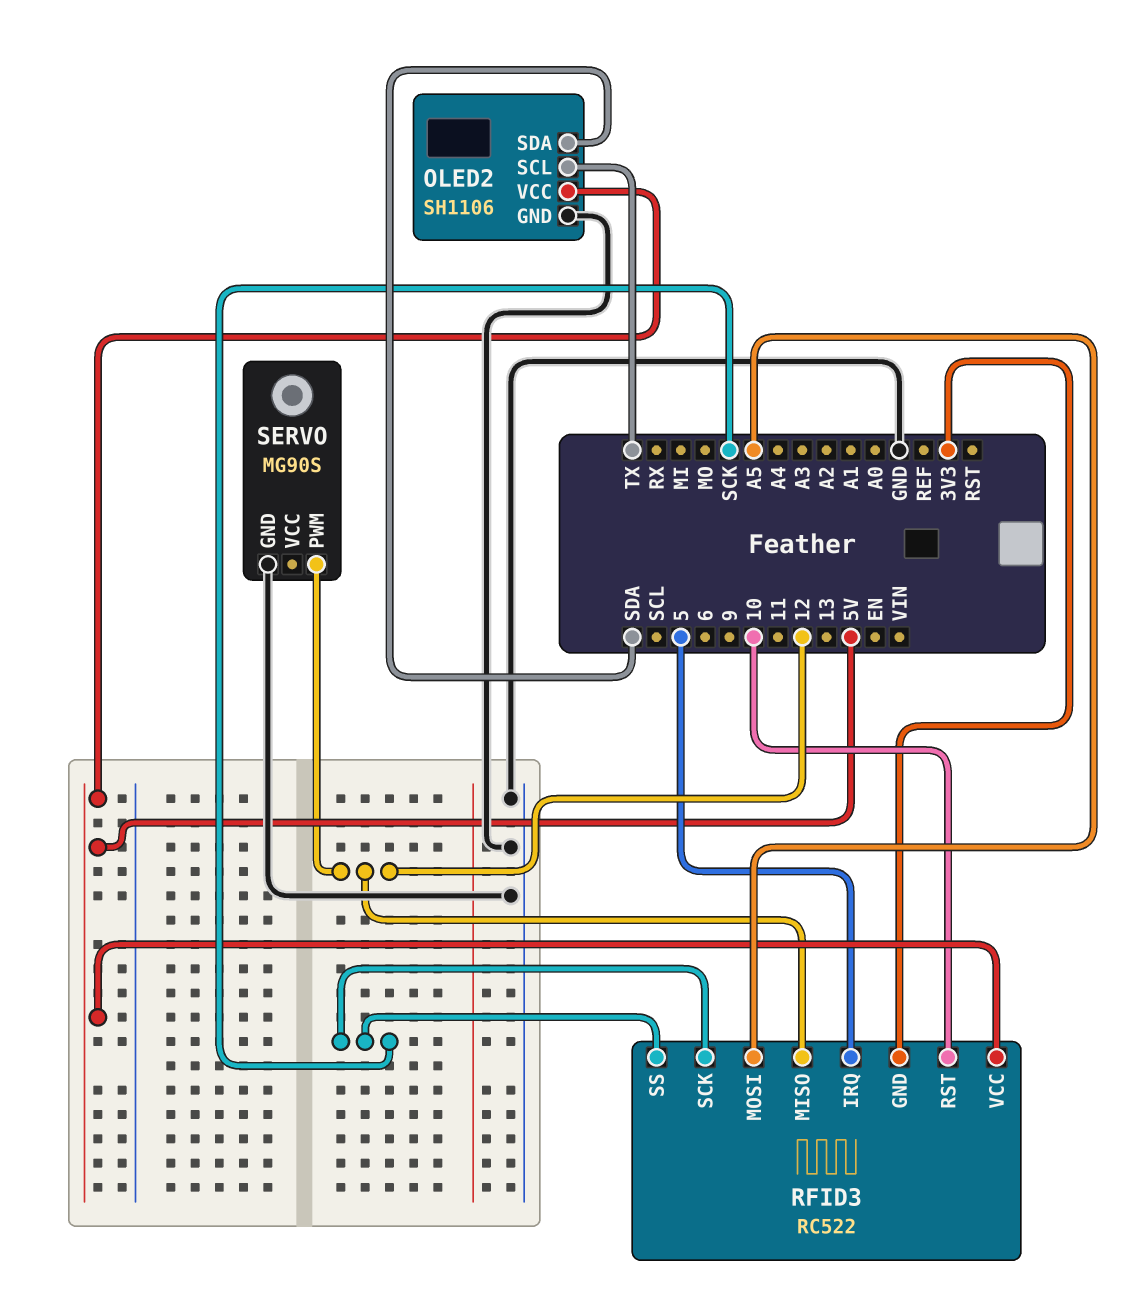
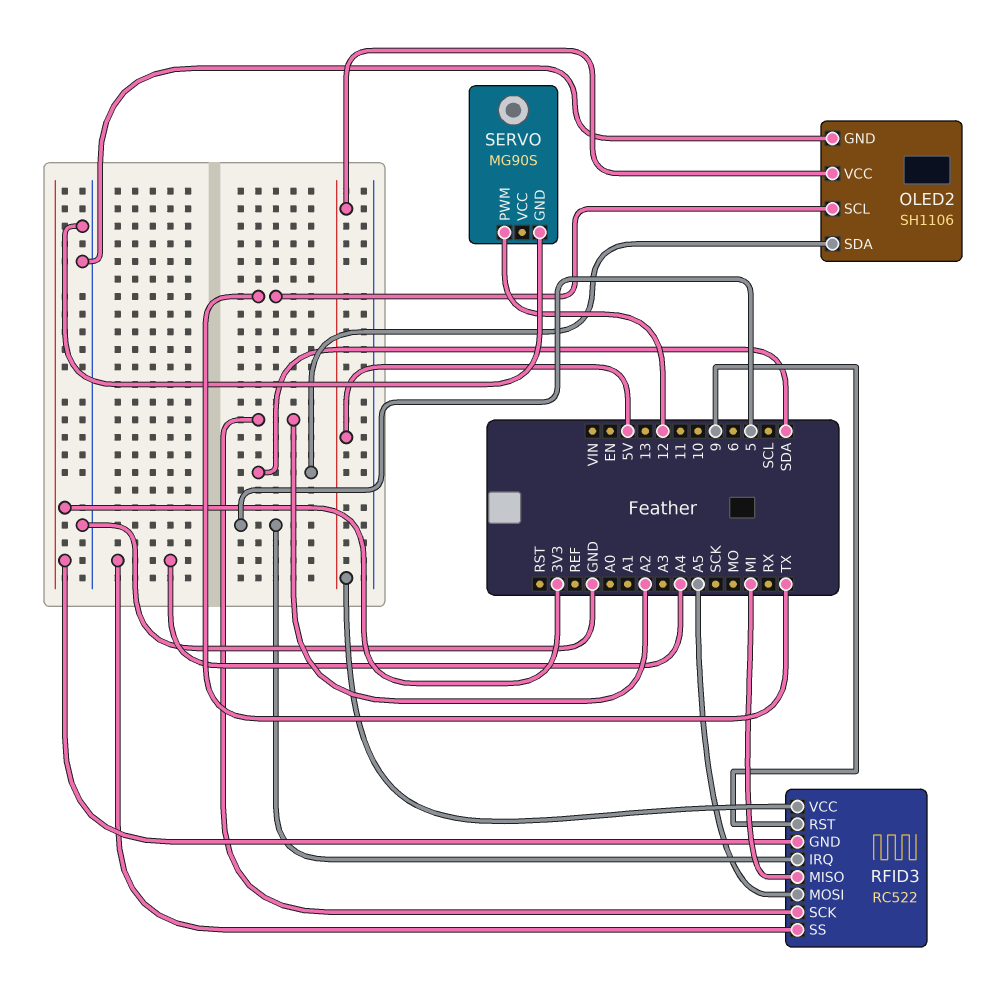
RFID3 pin MISO: 12 -> MI
RFID3 pin RST: 10 -> 9
RFID3 pin SCK: SCK -> A2
RFID3 pin SS: SCK -> A4

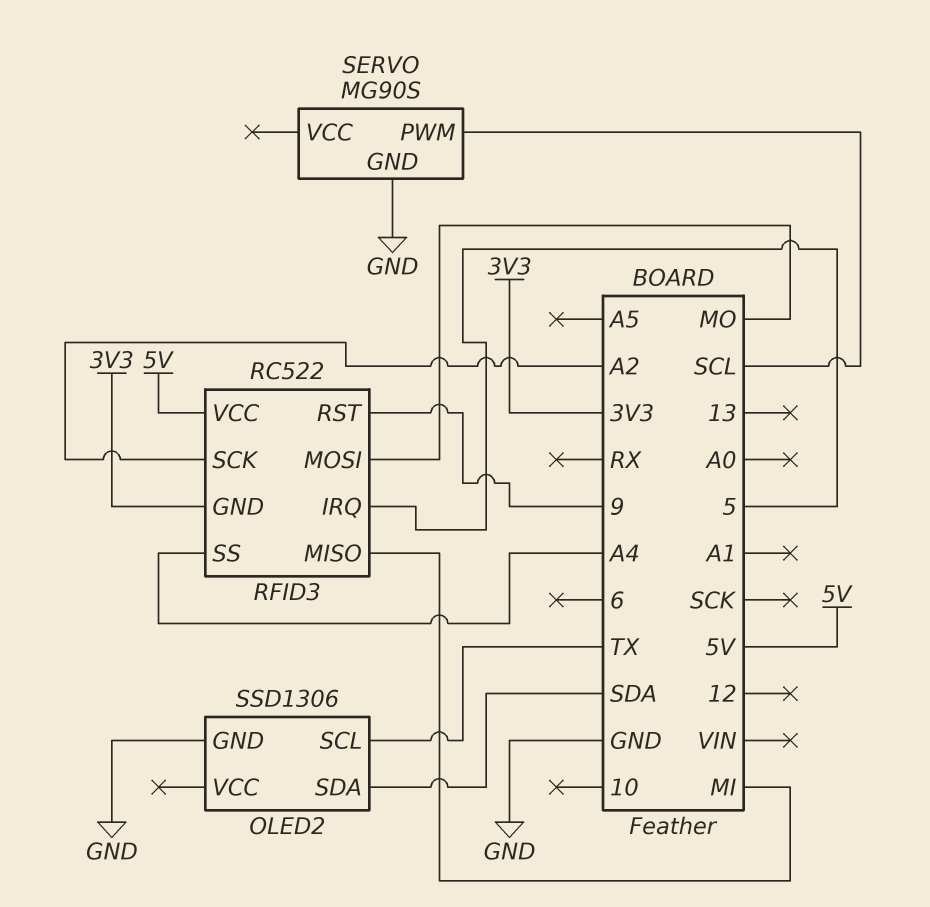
OLED2: SH1106 -> SSD1306
OLED2 pin VCC: 5V -> none
RFID3 pin MOSI: A5 -> MO
SERVO pin PWM: 12 -> SCL

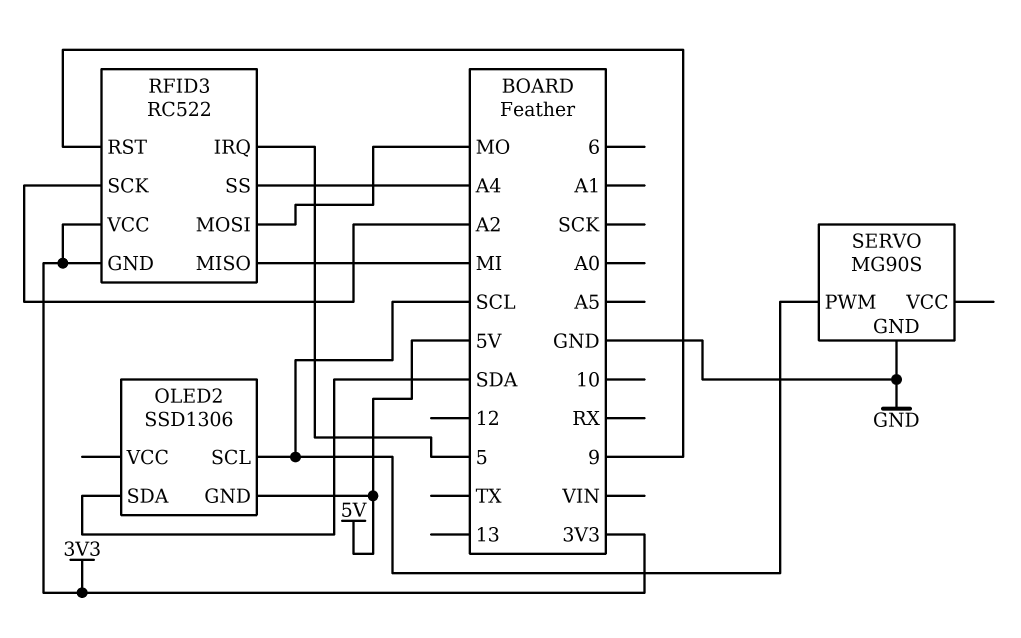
OLED2 pin GND: GND -> 5V
OLED2 pin SCL: TX -> SCL
RFID3 pin VCC: 5V -> 3V3

